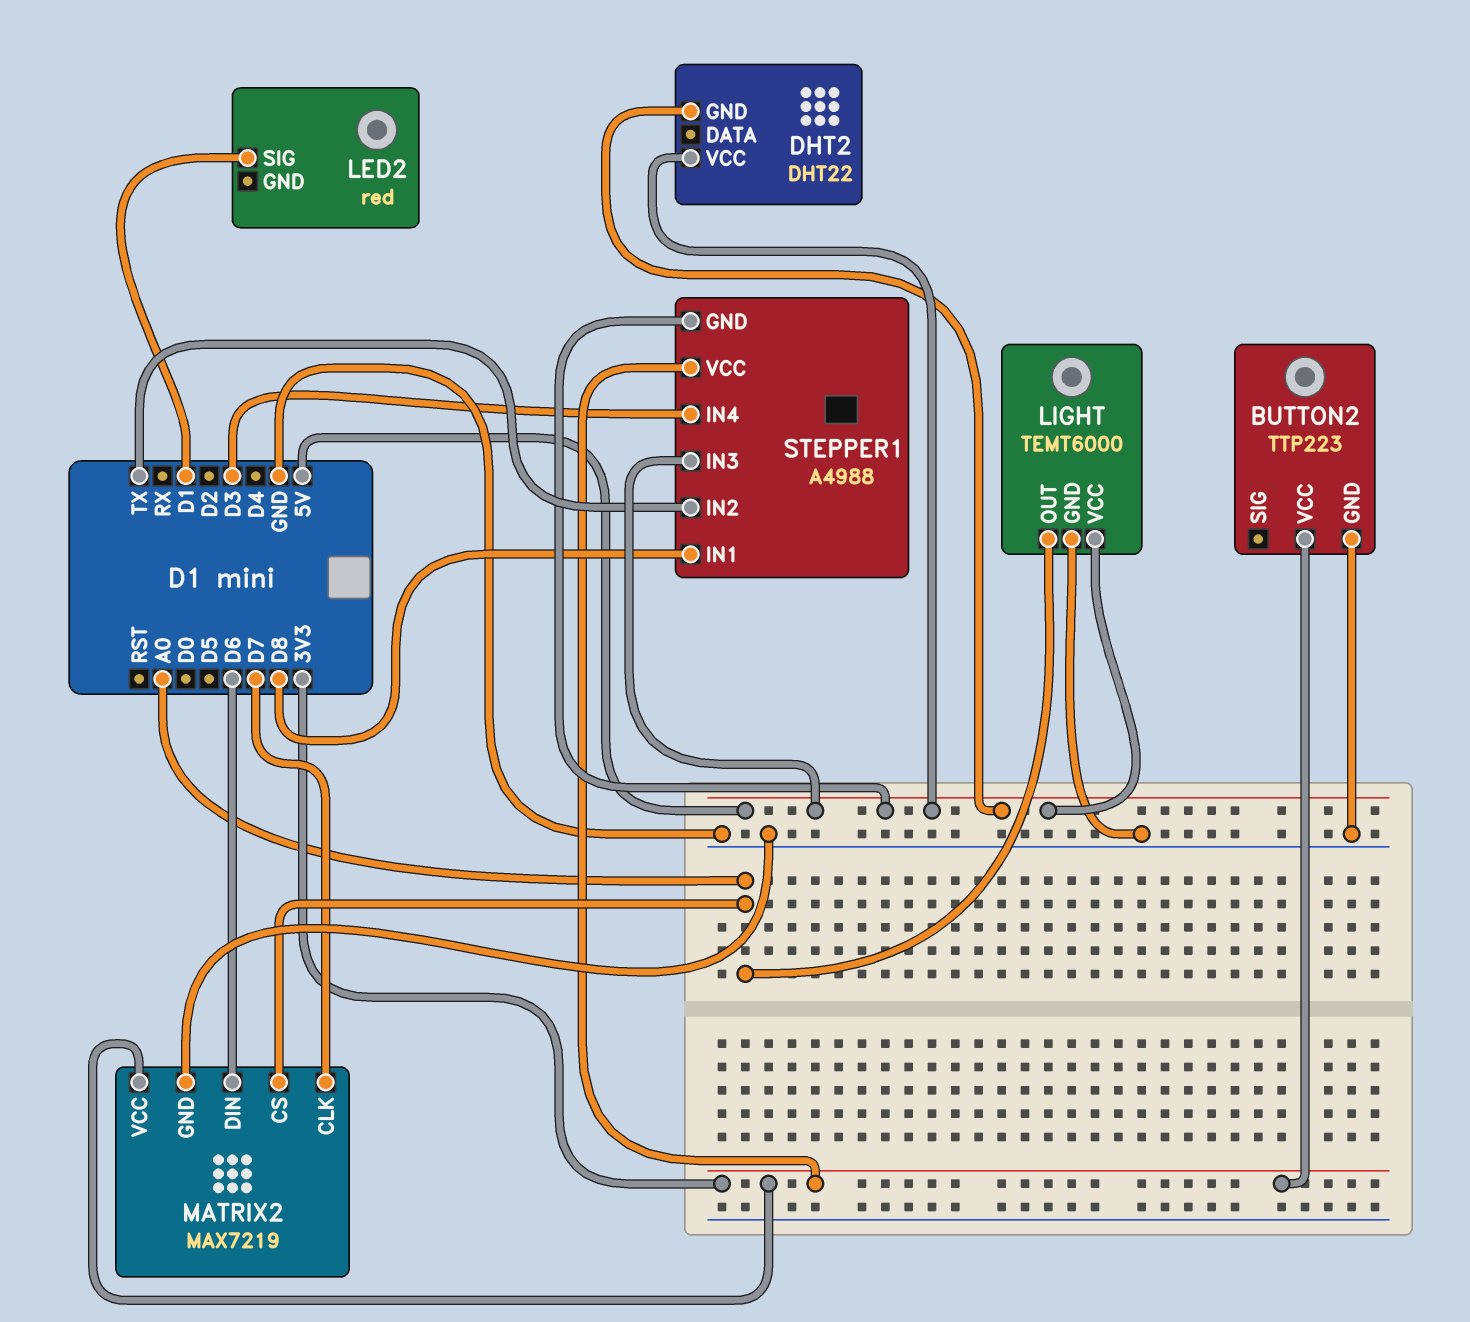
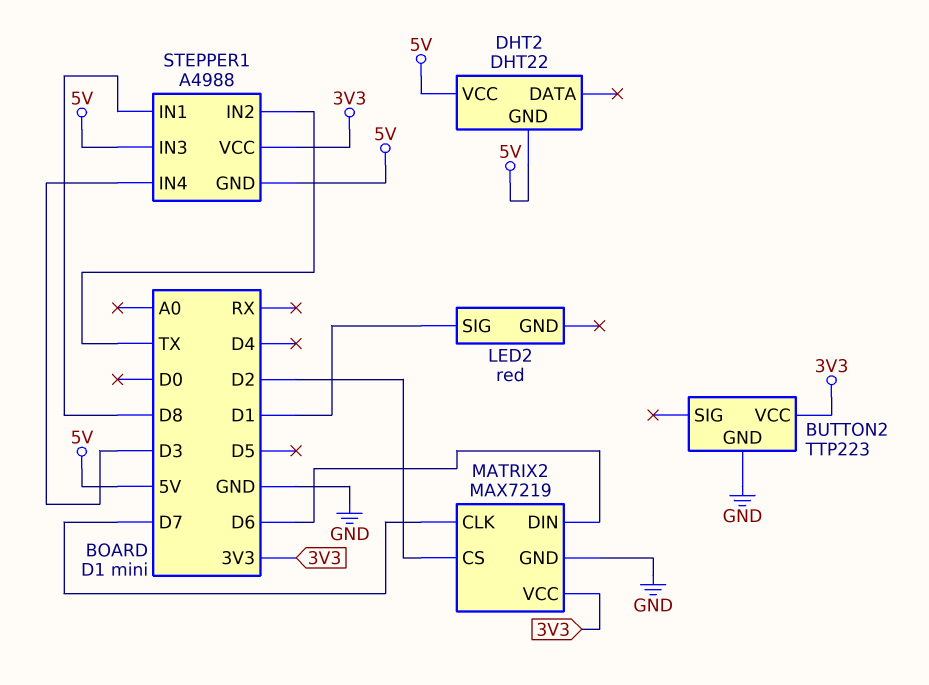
LIGHT: TEMT6000 -> none
LIGHT pin GND: GND -> none
LIGHT pin OUT: A0 -> none
LIGHT pin VCC: 5V -> none
MATRIX2 pin CS: A0 -> D2

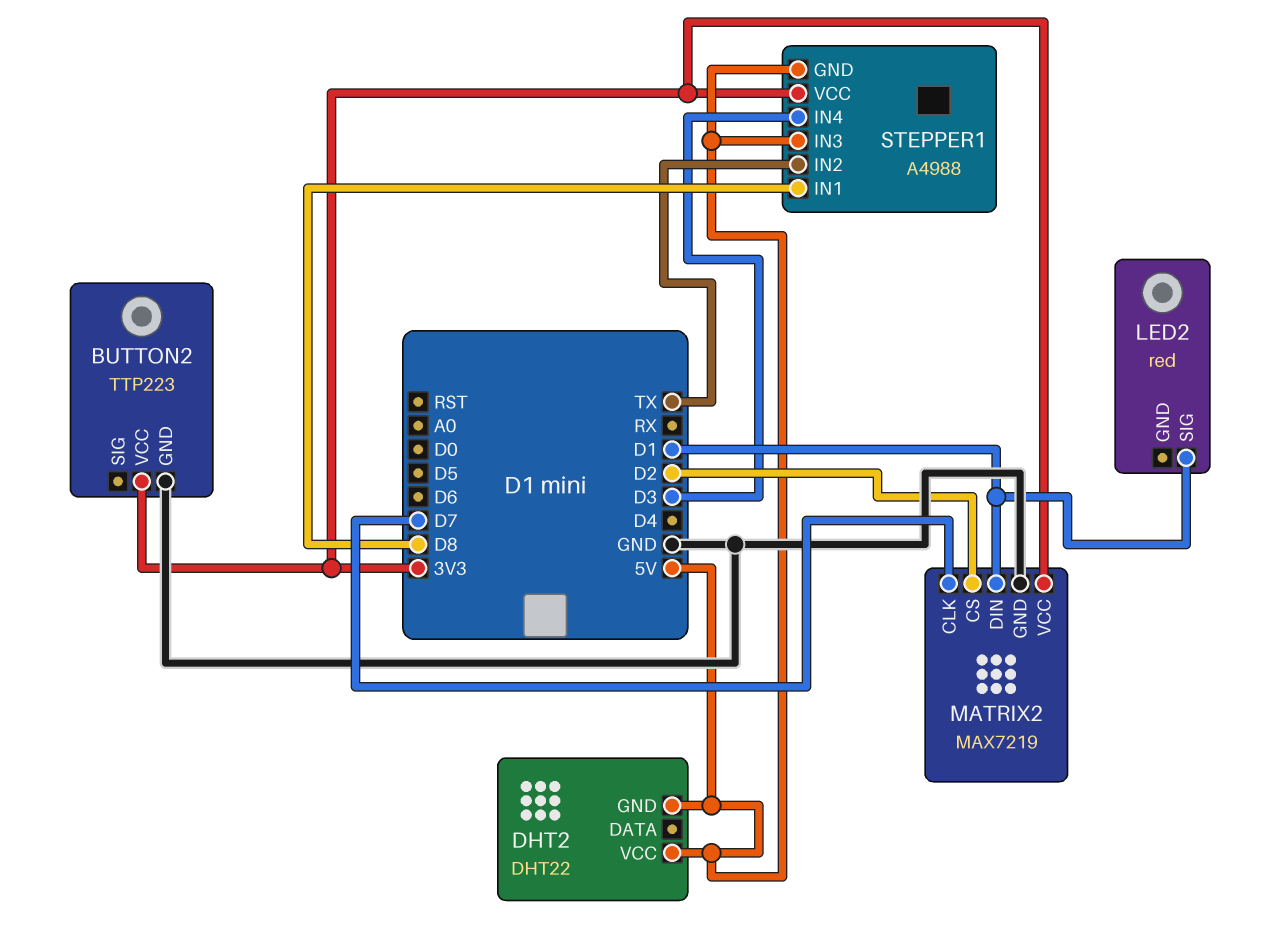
MATRIX2 pin DIN: D6 -> D1

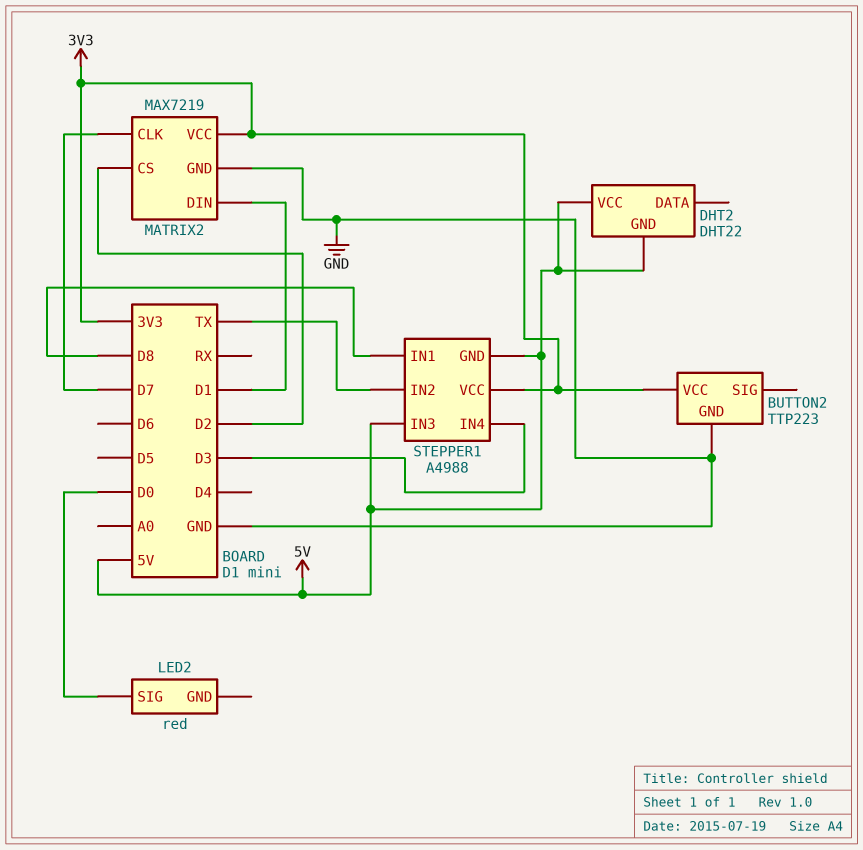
LED2 pin SIG: D1 -> D0

